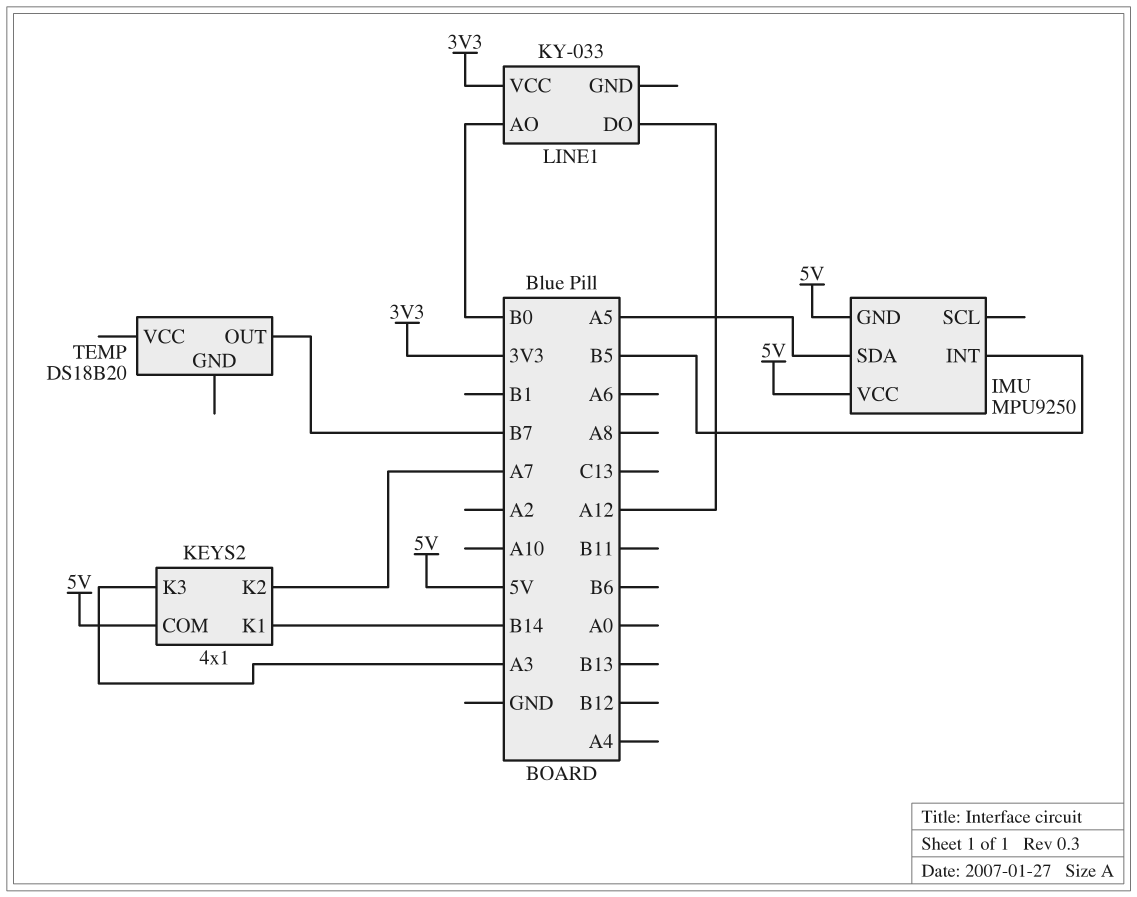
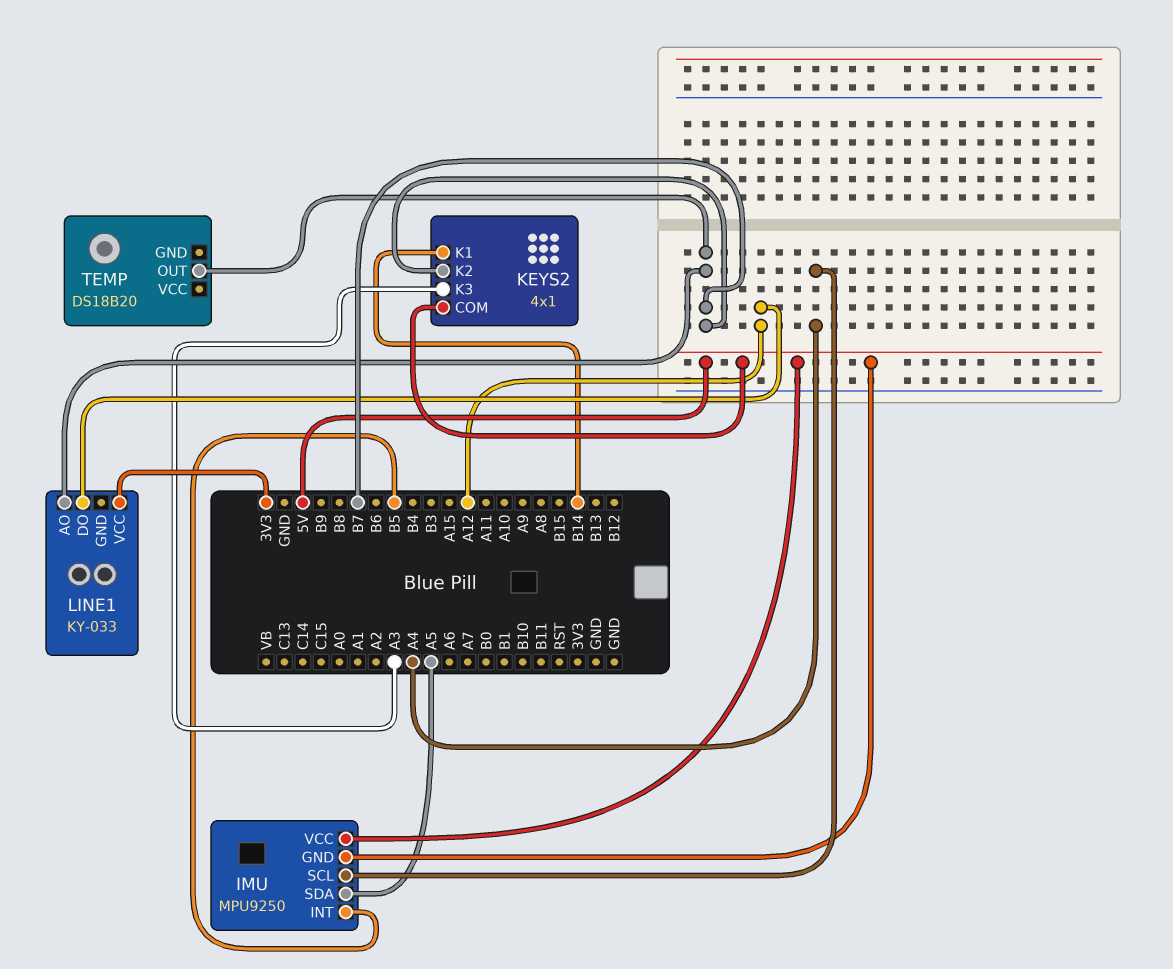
IMU pin SCL: none -> A4
KEYS2 pin K2: A7 -> B7
LINE1 pin AO: B0 -> B7

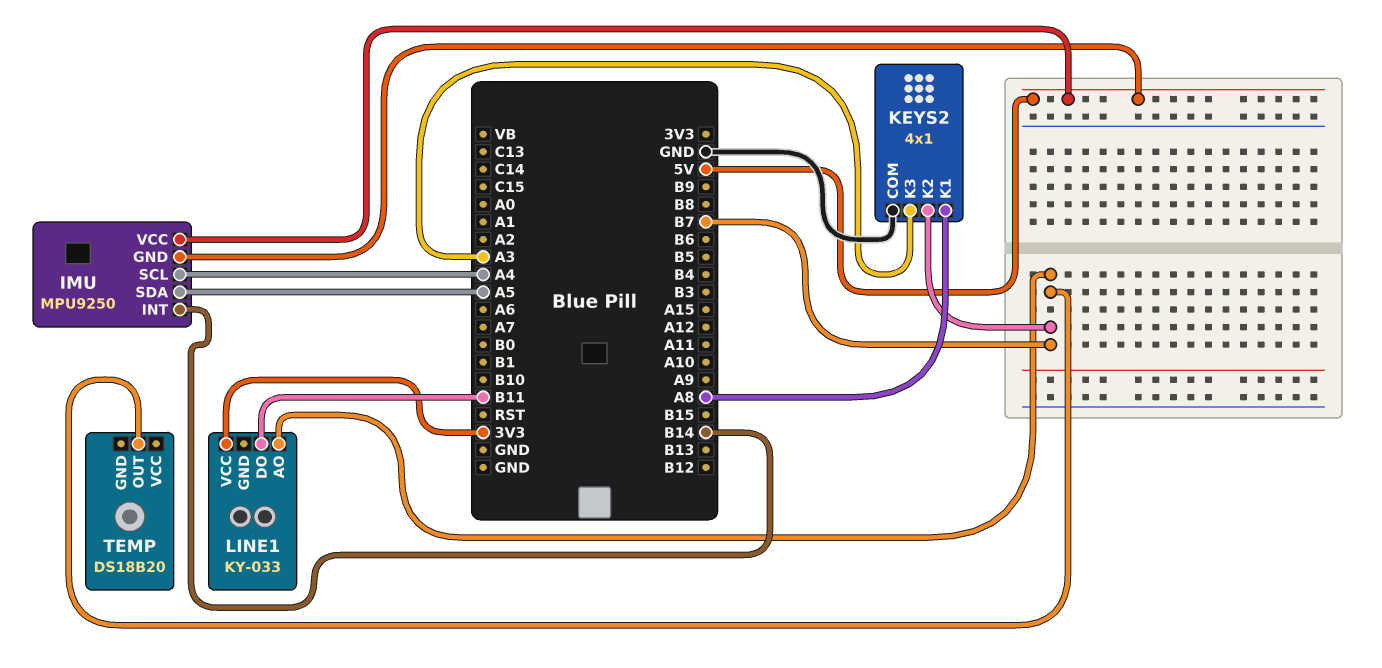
IMU pin INT: B5 -> B14
KEYS2 pin COM: 5V -> GND
KEYS2 pin K1: B14 -> A8
LINE1 pin DO: A12 -> B11

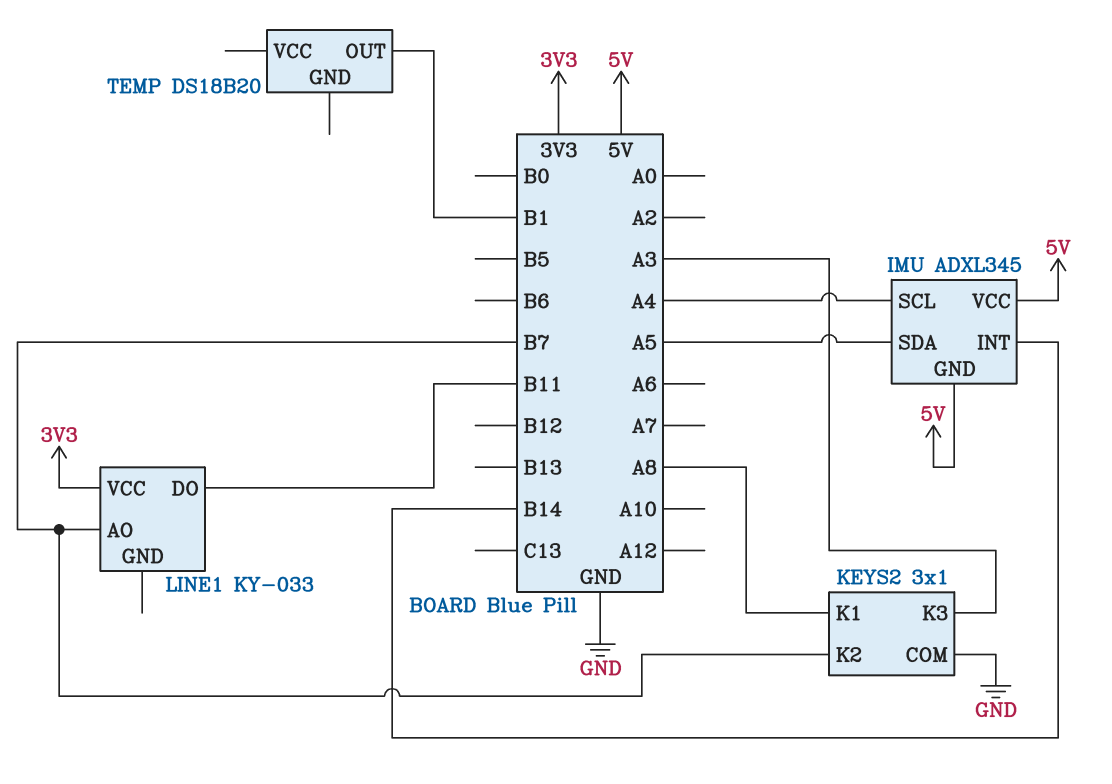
IMU: MPU9250 -> ADXL345
KEYS2: 4x1 -> 3x1
TEMP pin OUT: B7 -> B1

